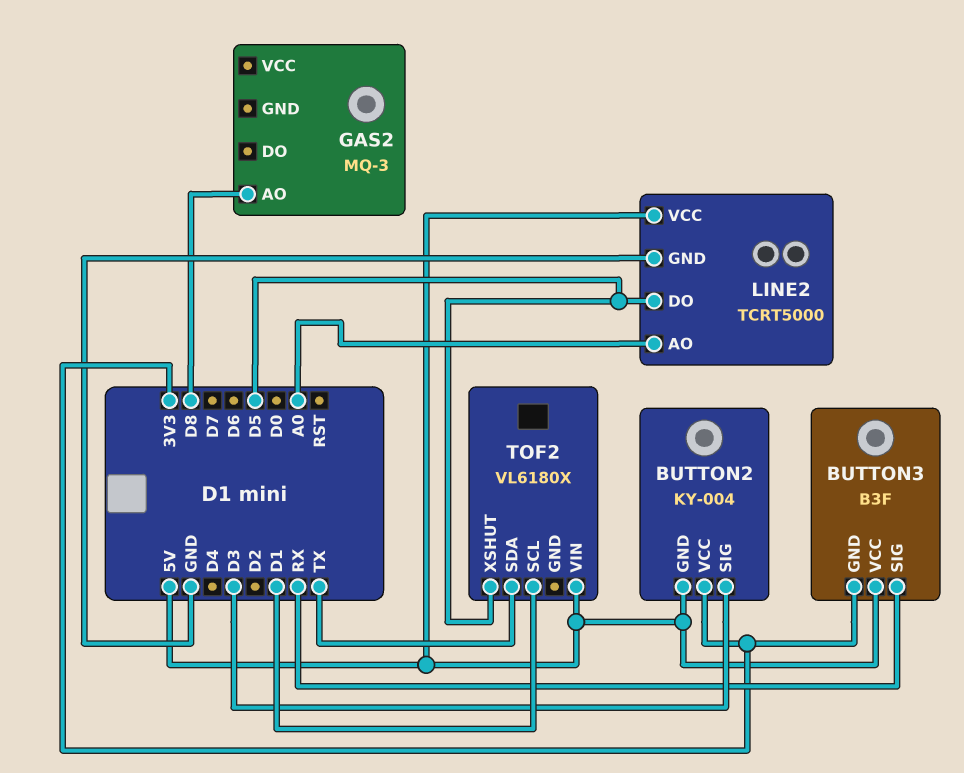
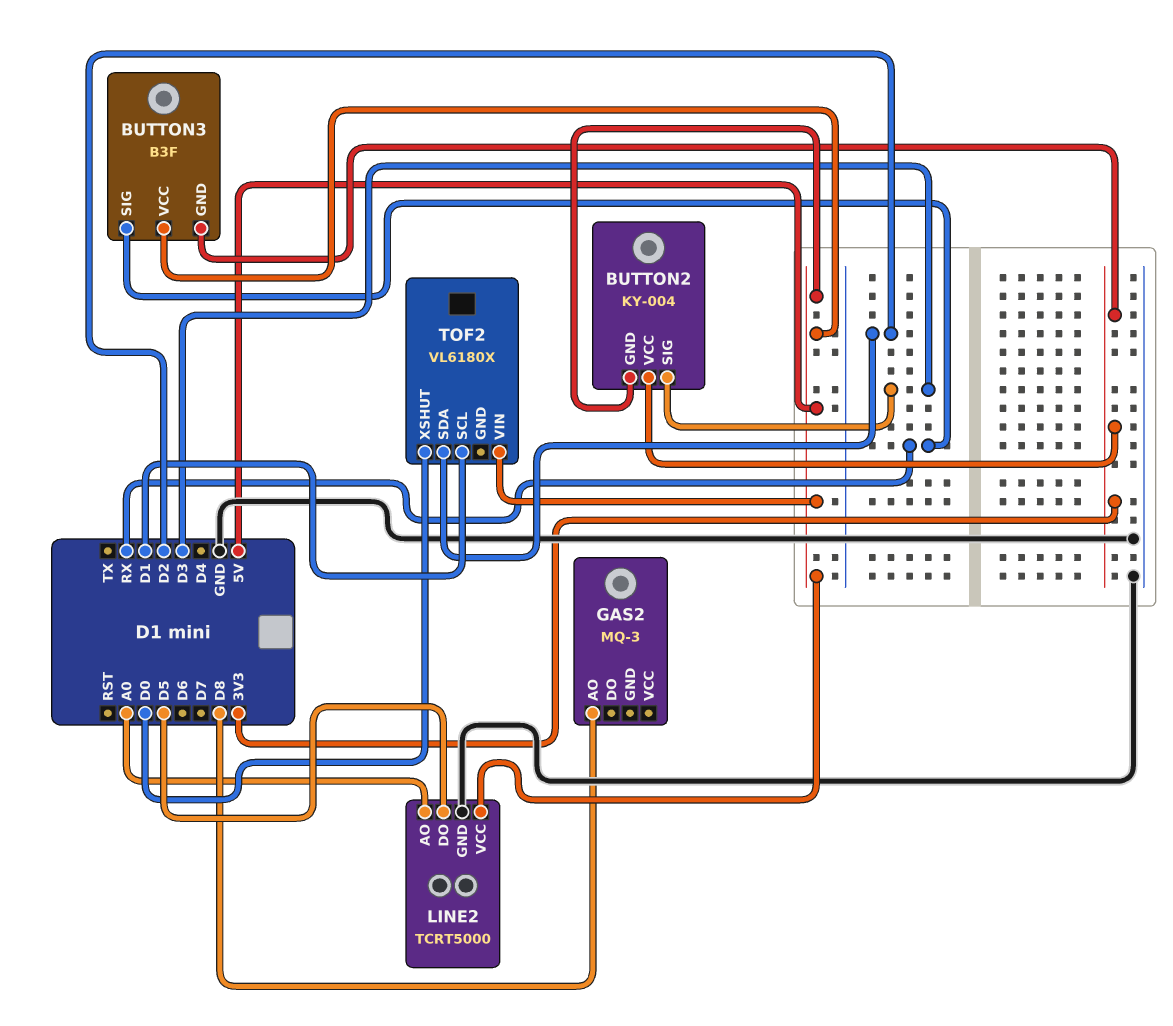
TOF2 pin SDA: TX -> D2
TOF2 pin XSHUT: D5 -> D0

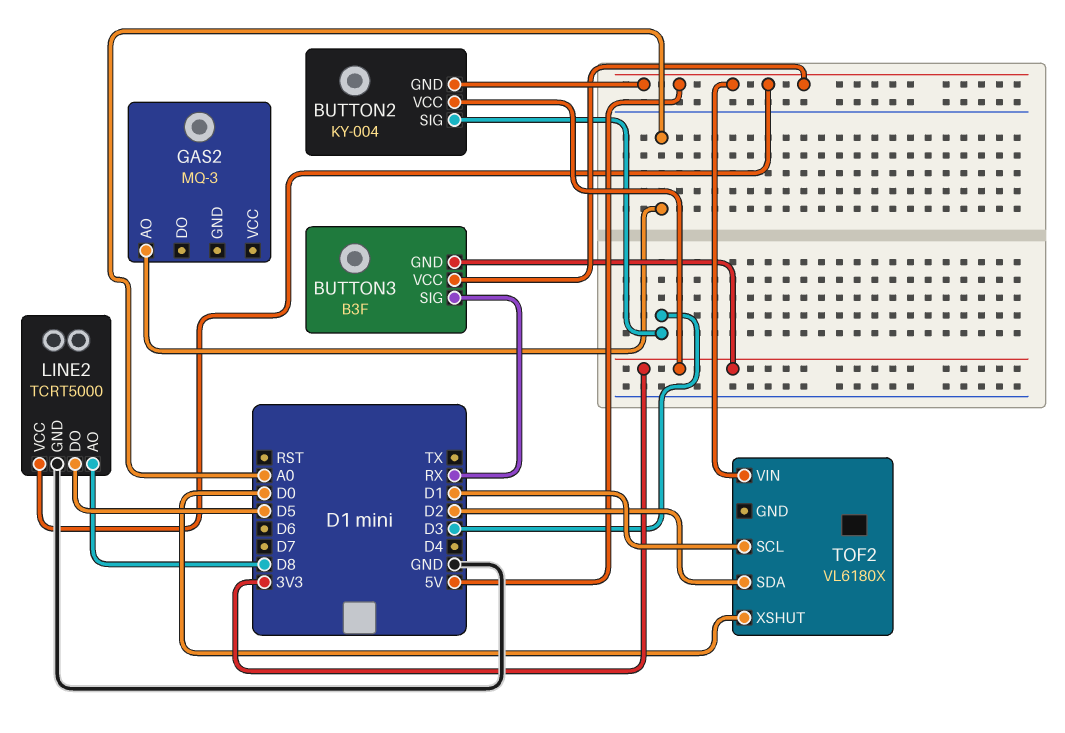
GAS2 pin AO: D8 -> A0
LINE2 pin AO: A0 -> D8

